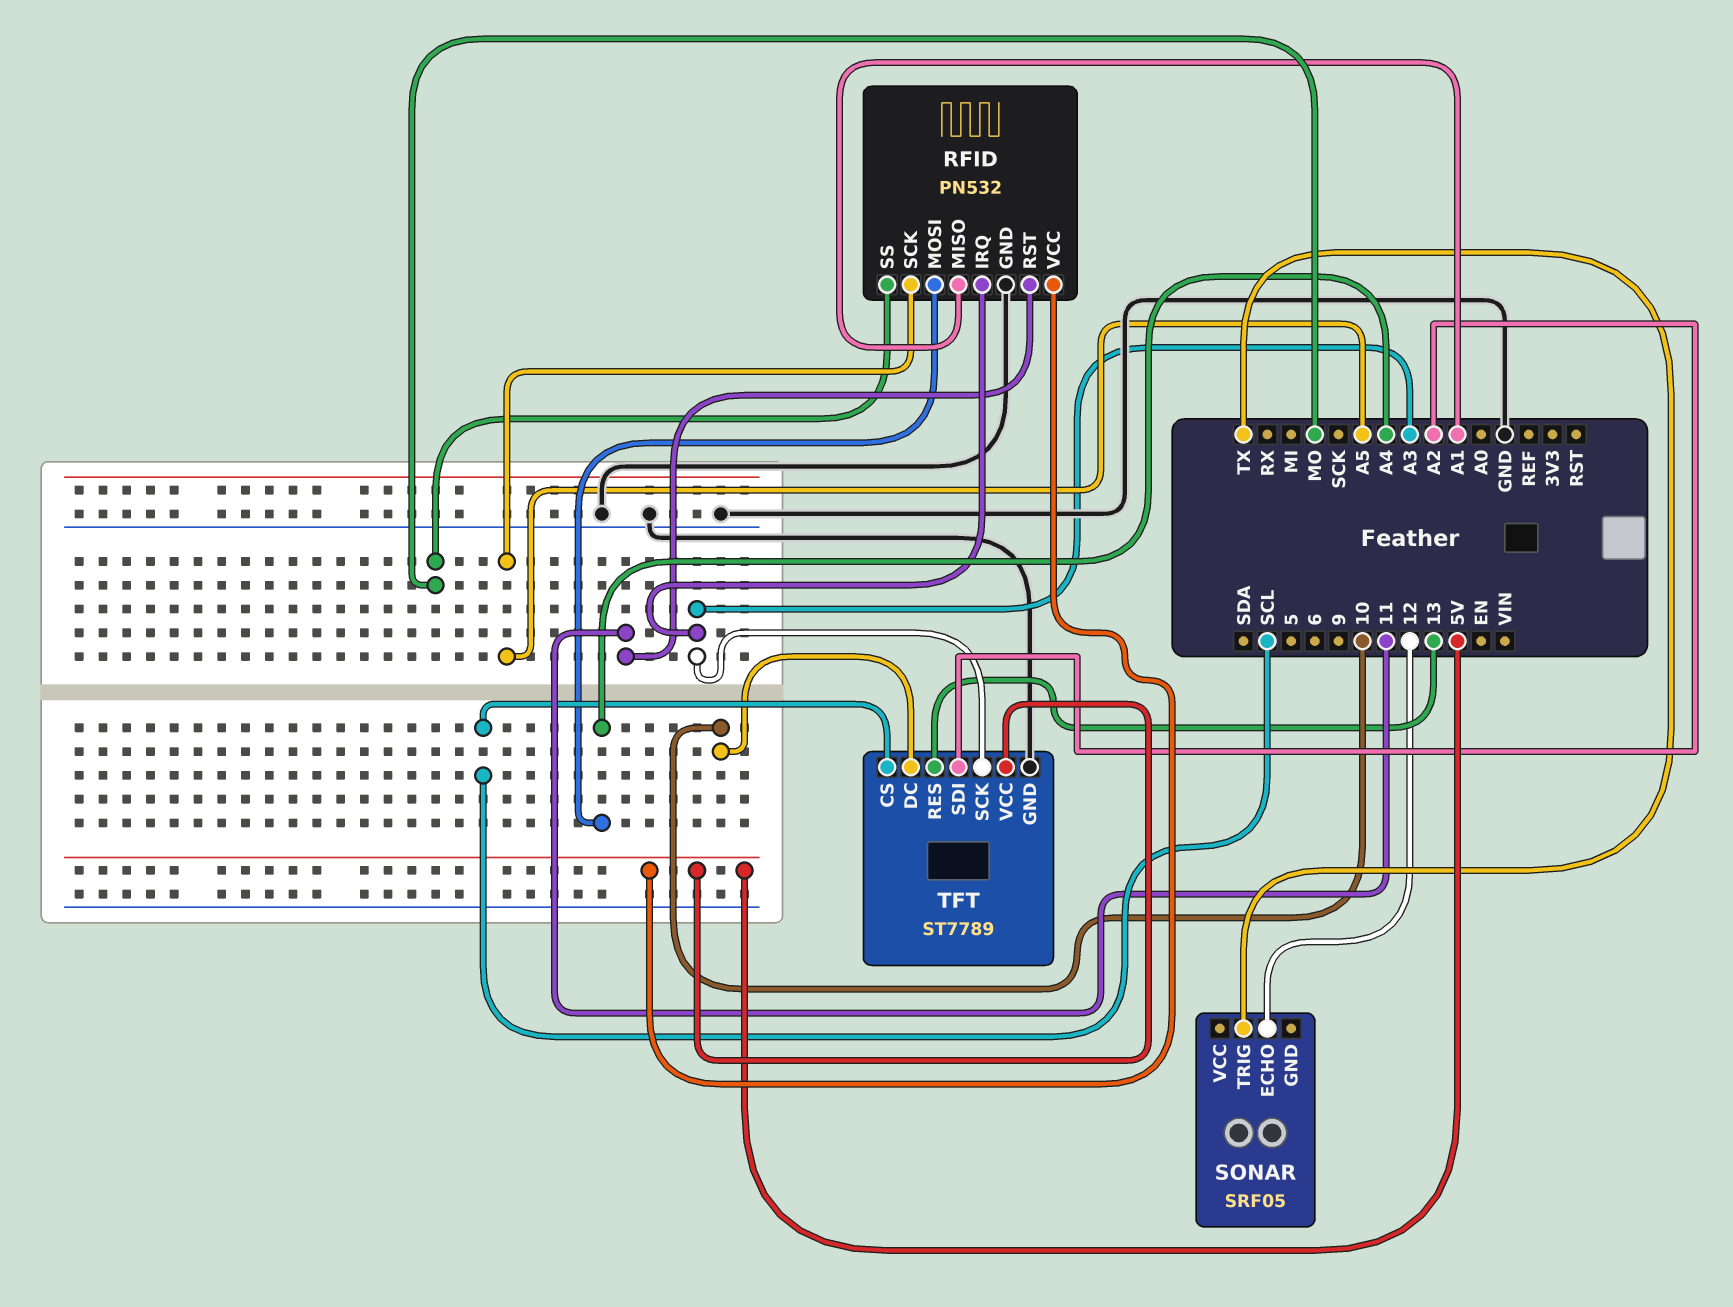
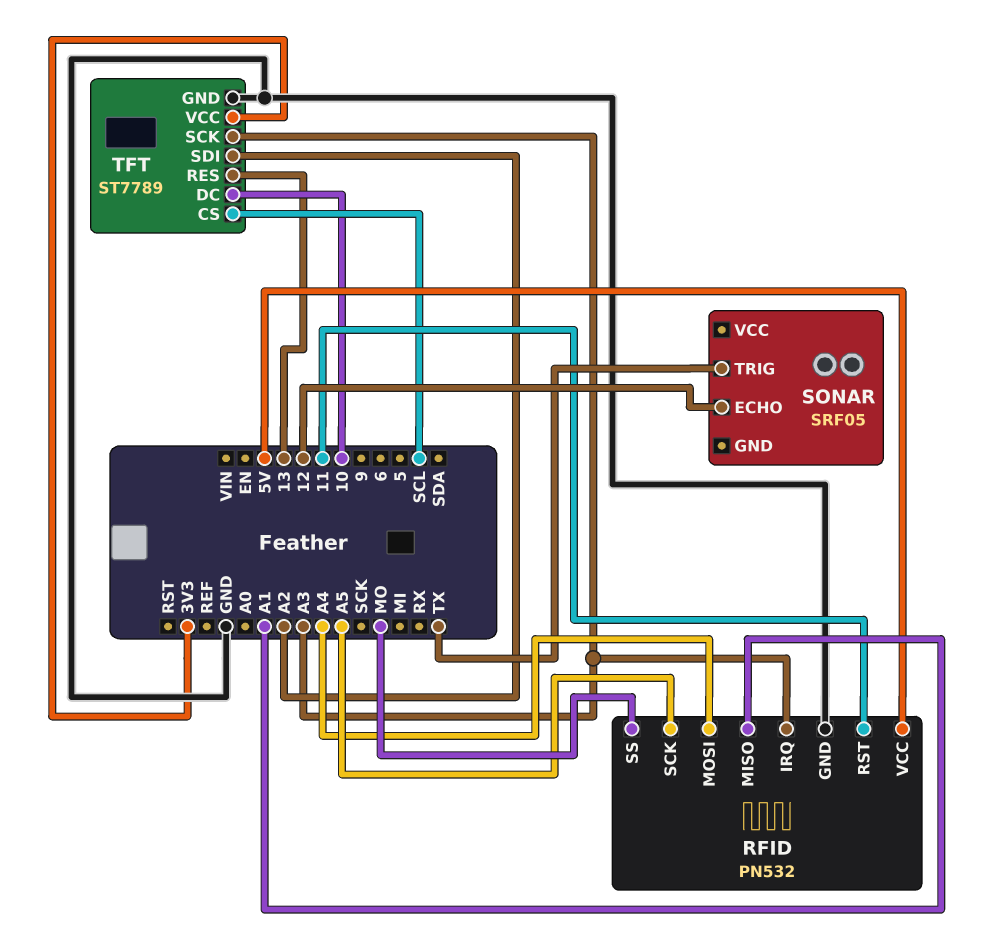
TFT pin VCC: 5V -> 3V3

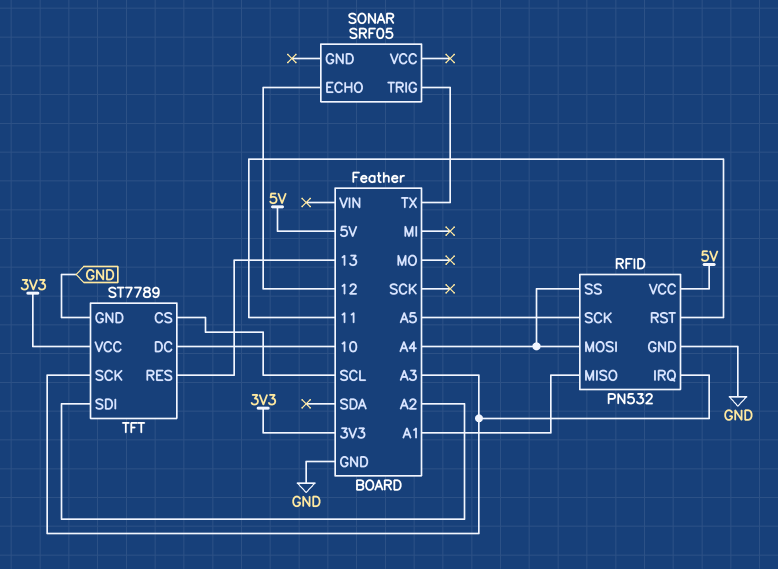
RFID pin SS: MO -> A4

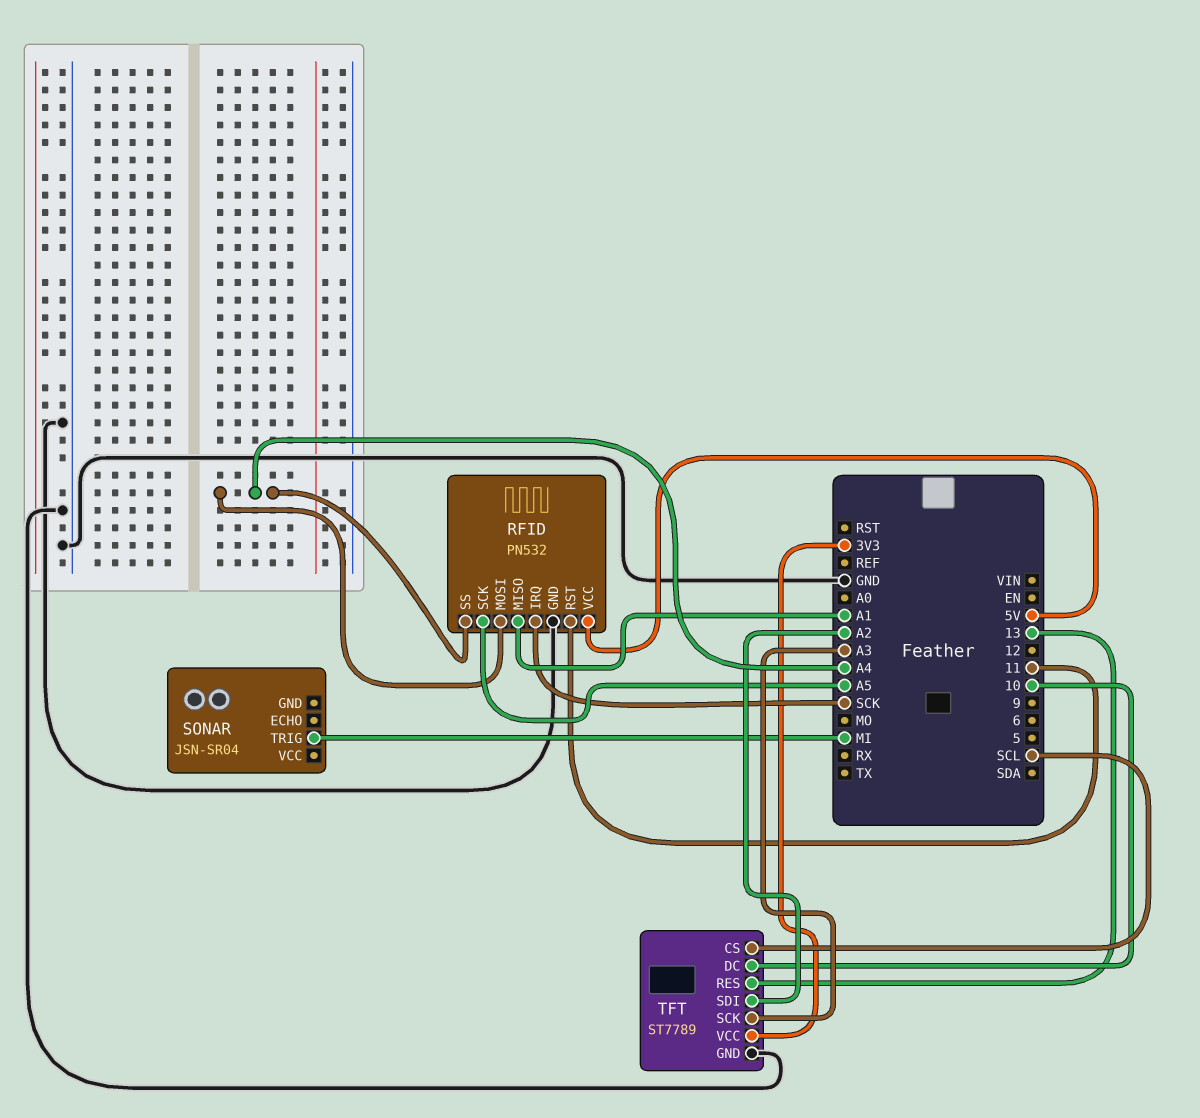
RFID pin IRQ: A3 -> SCK
SONAR: SRF05 -> JSN-SR04
SONAR pin ECHO: 12 -> none
SONAR pin TRIG: TX -> MI

